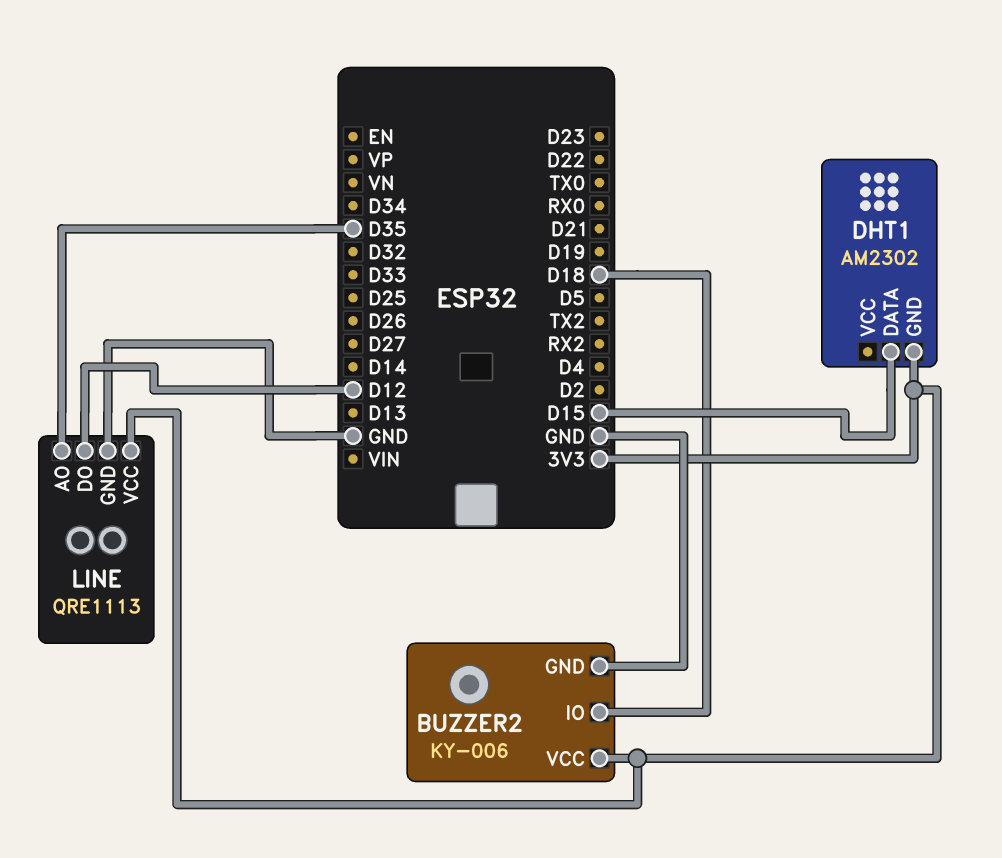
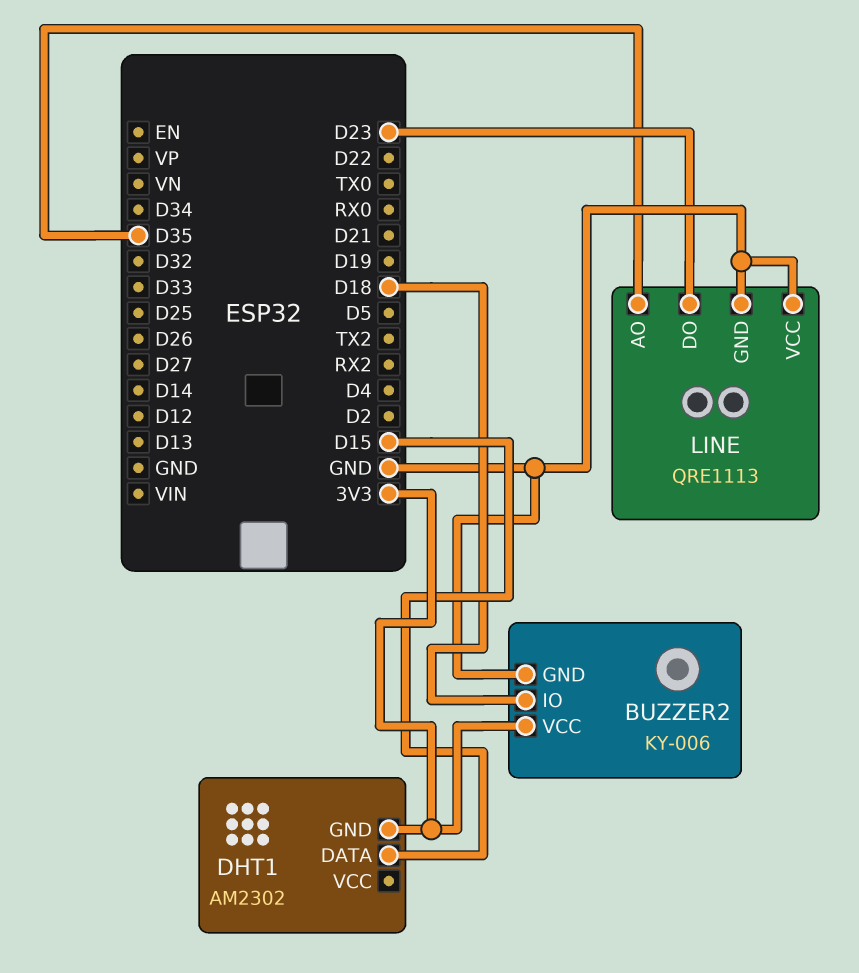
LINE pin DO: D12 -> D23
LINE pin VCC: 3V3 -> GND

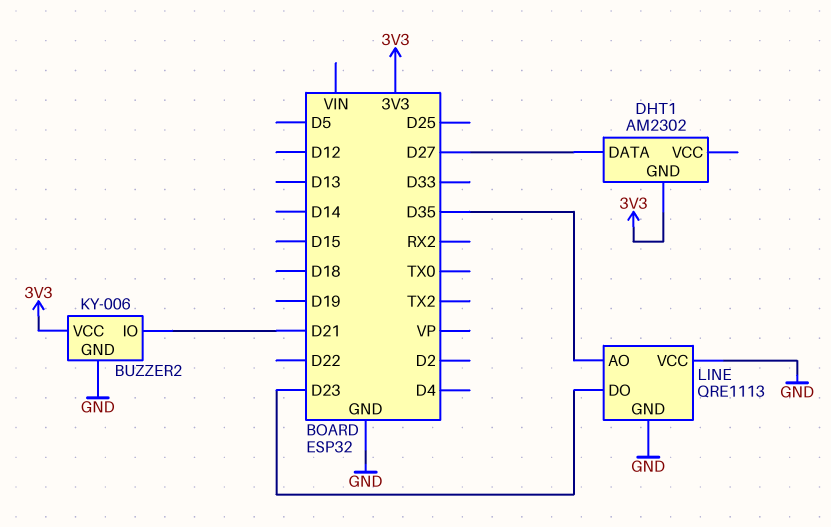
BUZZER2 pin IO: D18 -> D21
DHT1 pin DATA: D15 -> D27

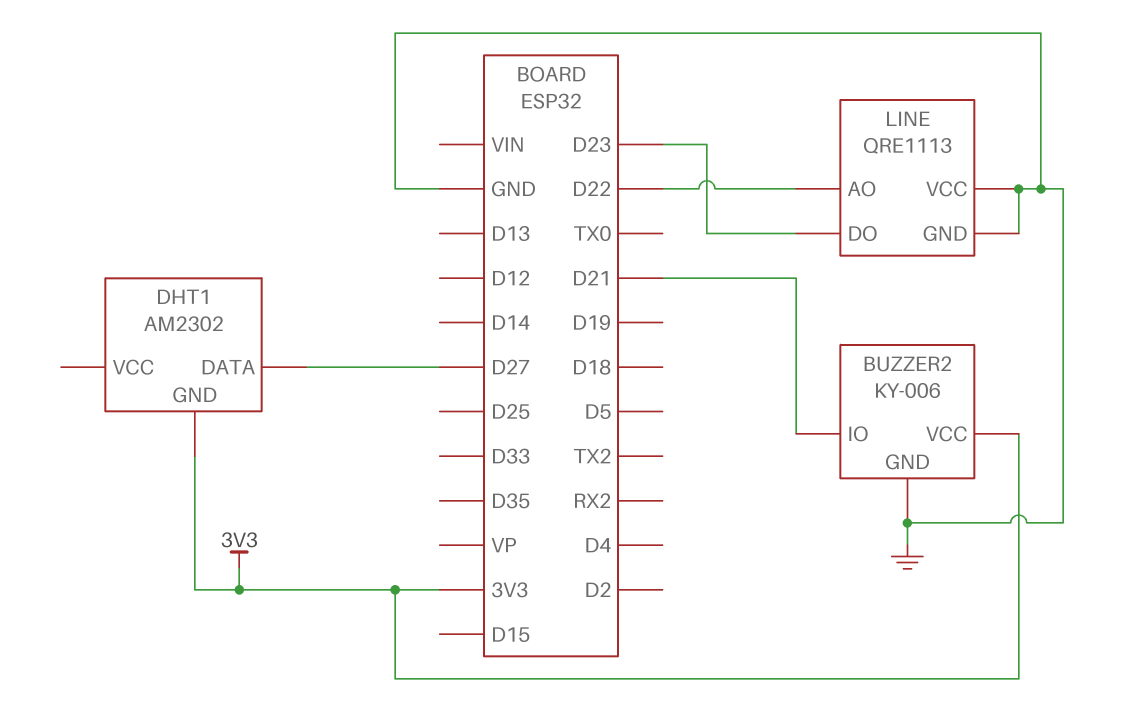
LINE pin AO: D35 -> D22

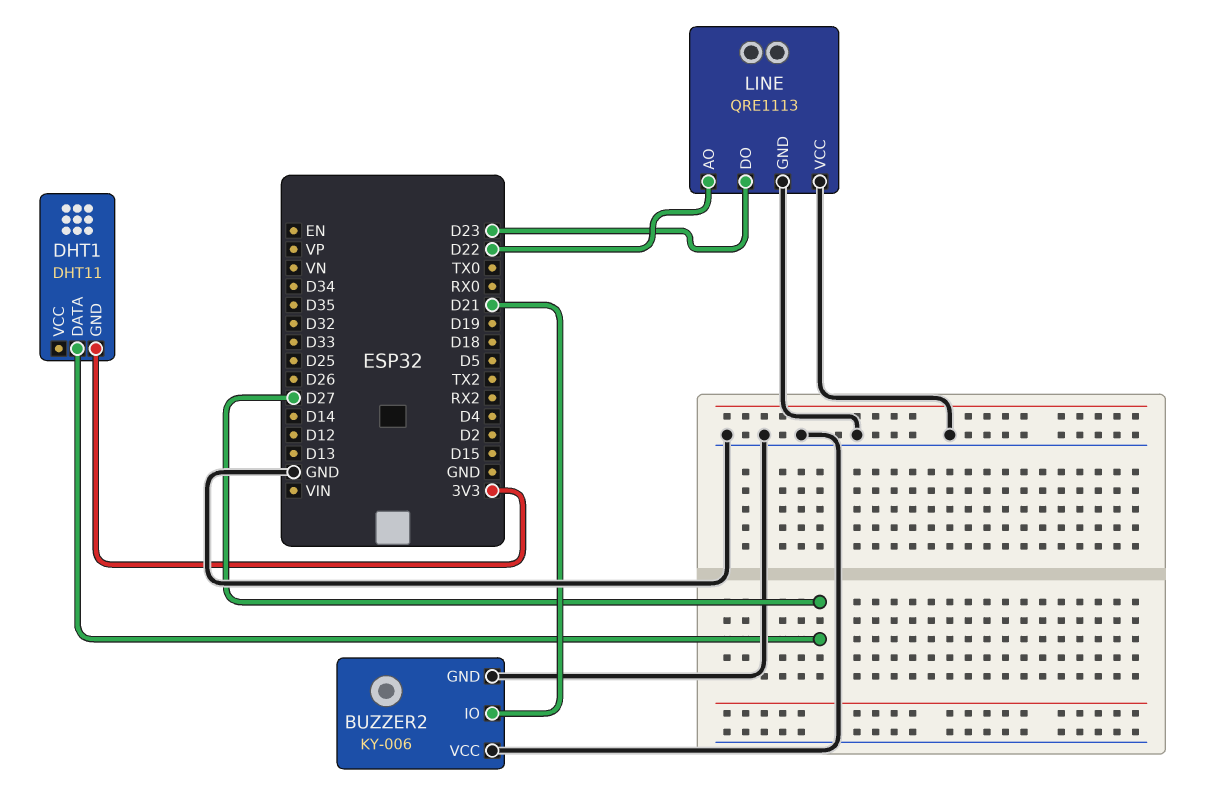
BUZZER2 pin VCC: 3V3 -> GND
DHT1: AM2302 -> DHT11

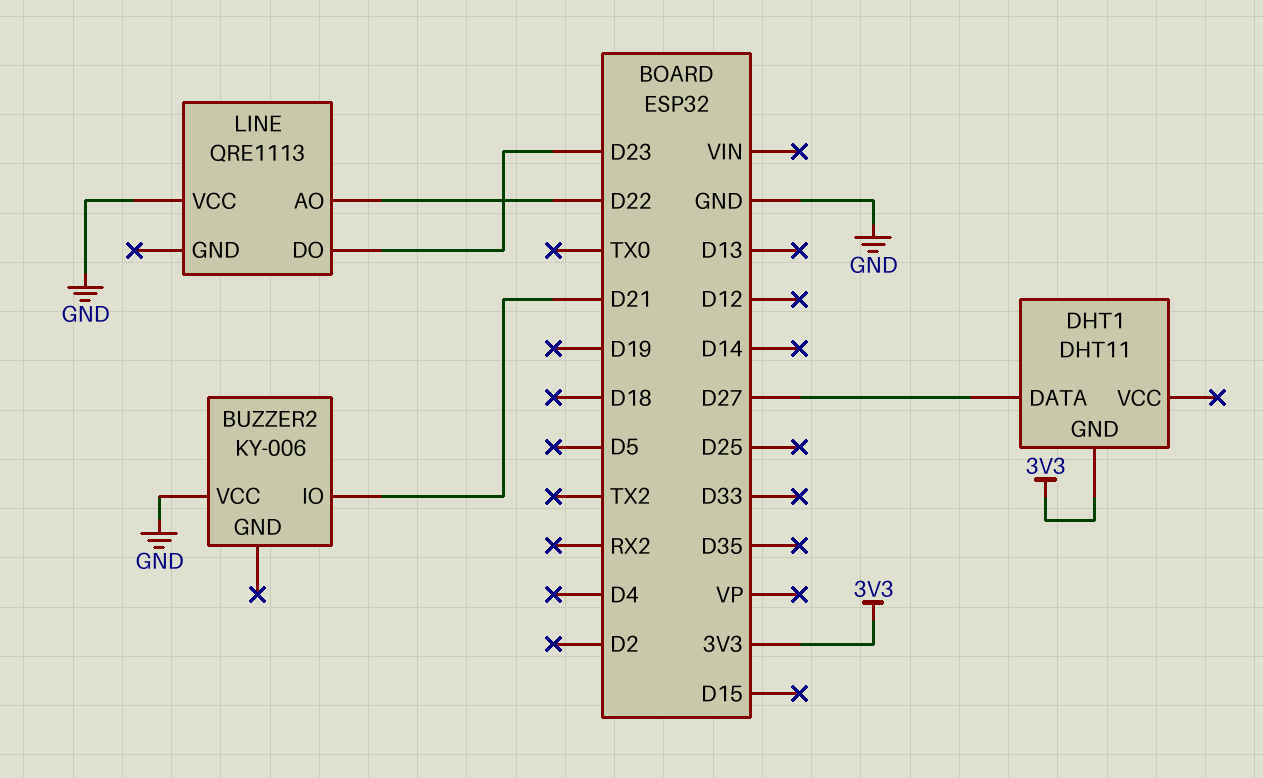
BUZZER2 pin GND: GND -> none
LINE pin GND: GND -> none

